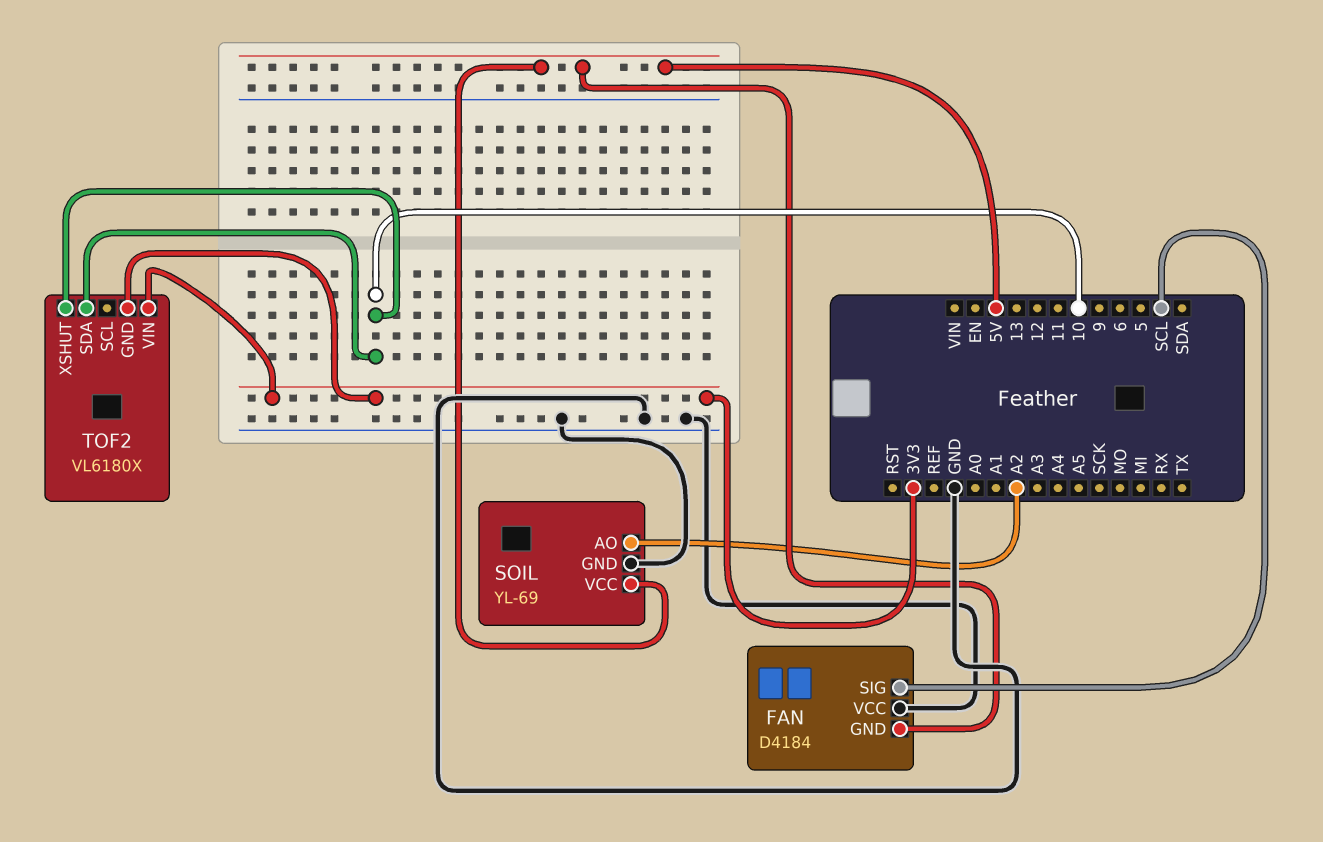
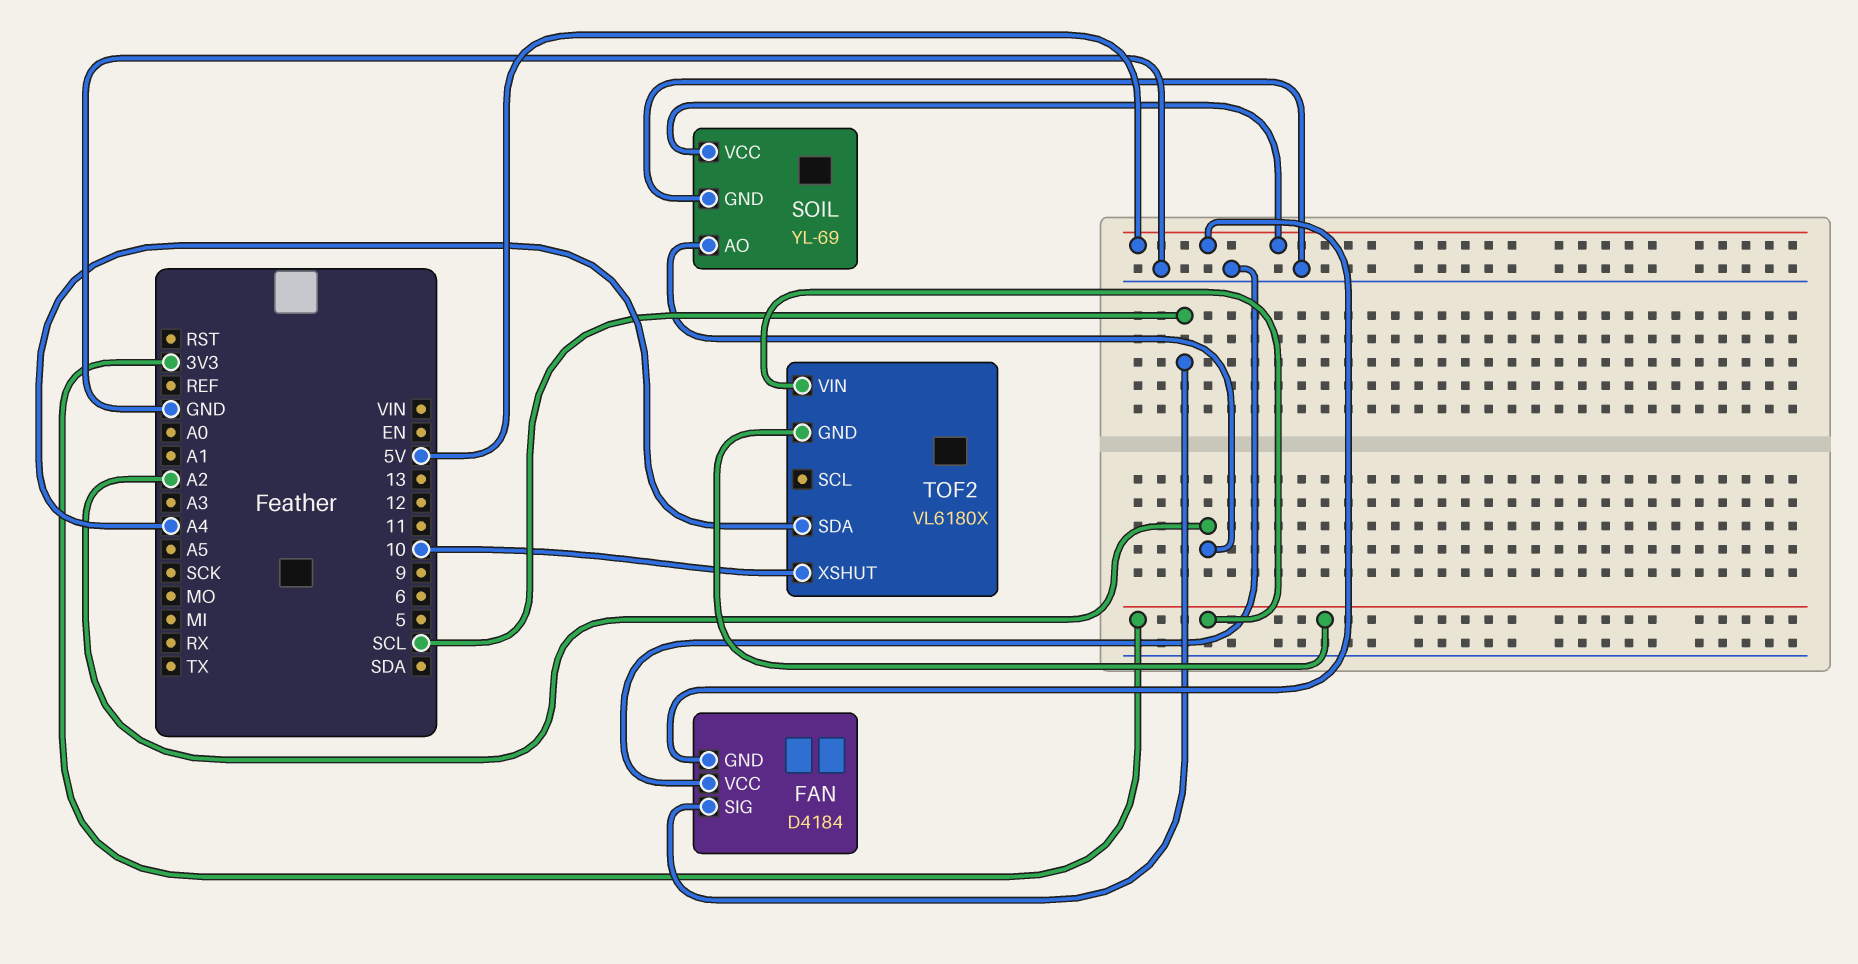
TOF2 pin SDA: 10 -> A4

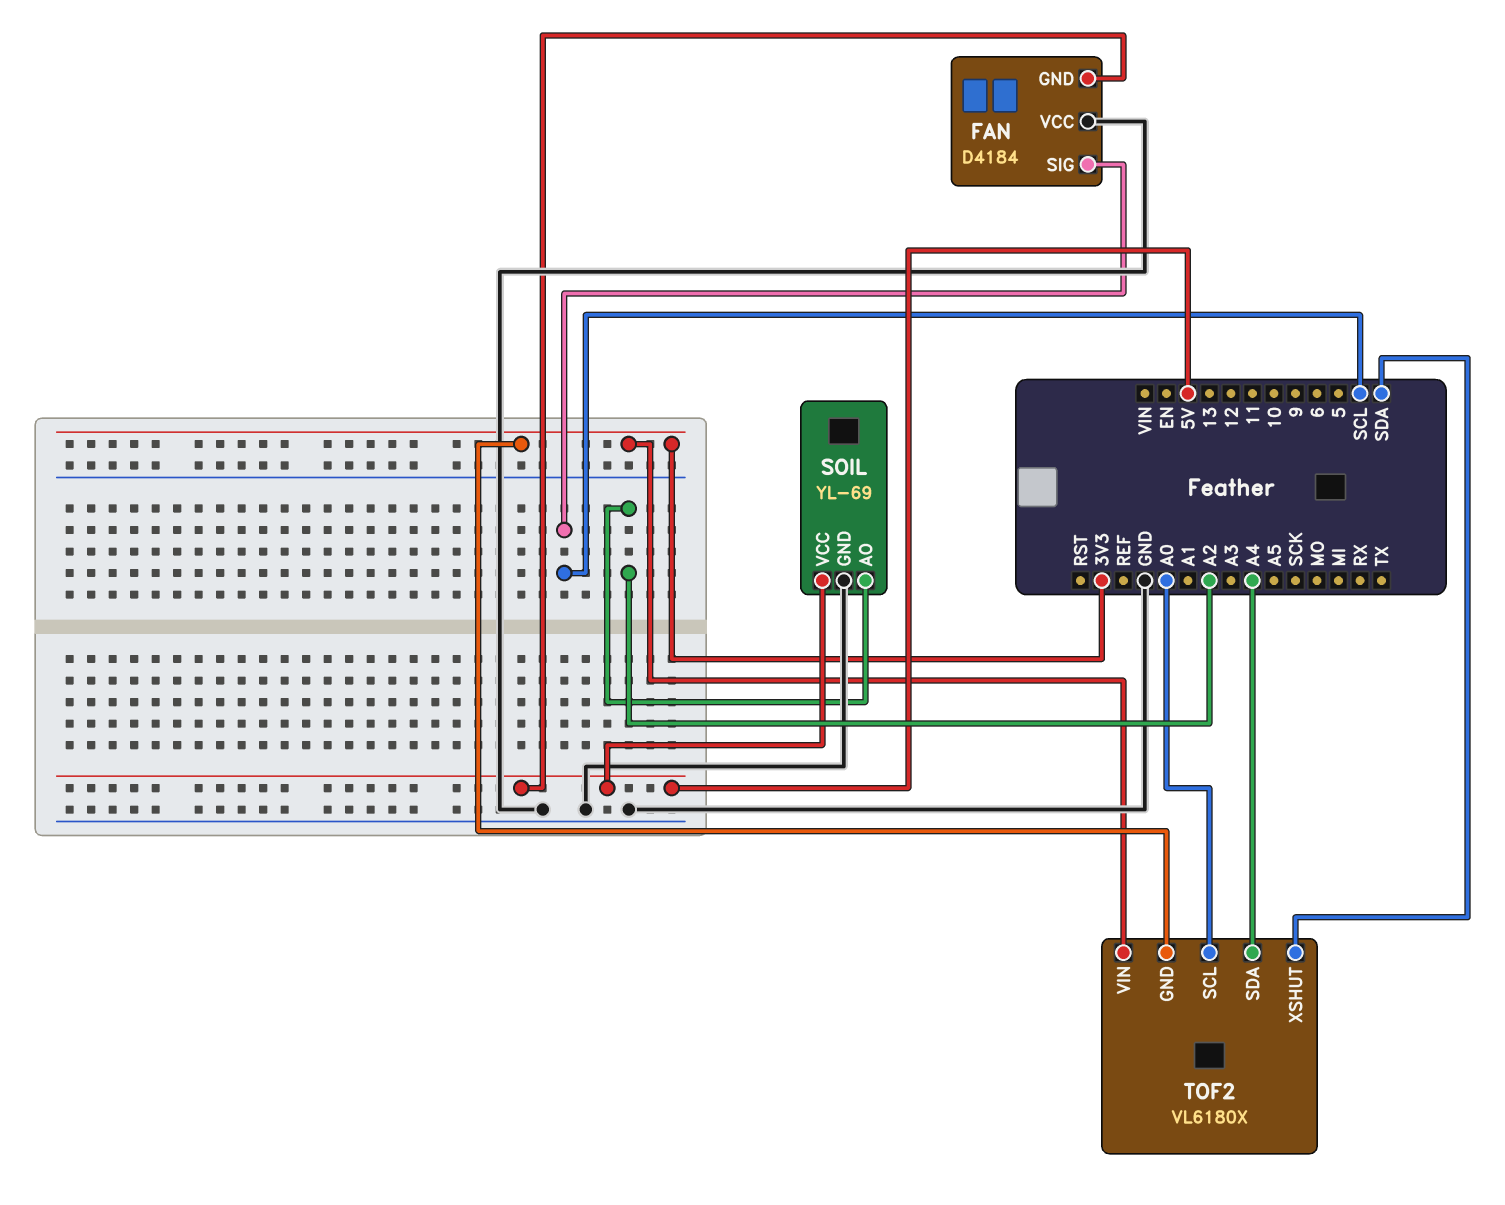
TOF2 pin SCL: none -> A0
TOF2 pin XSHUT: 10 -> SDA

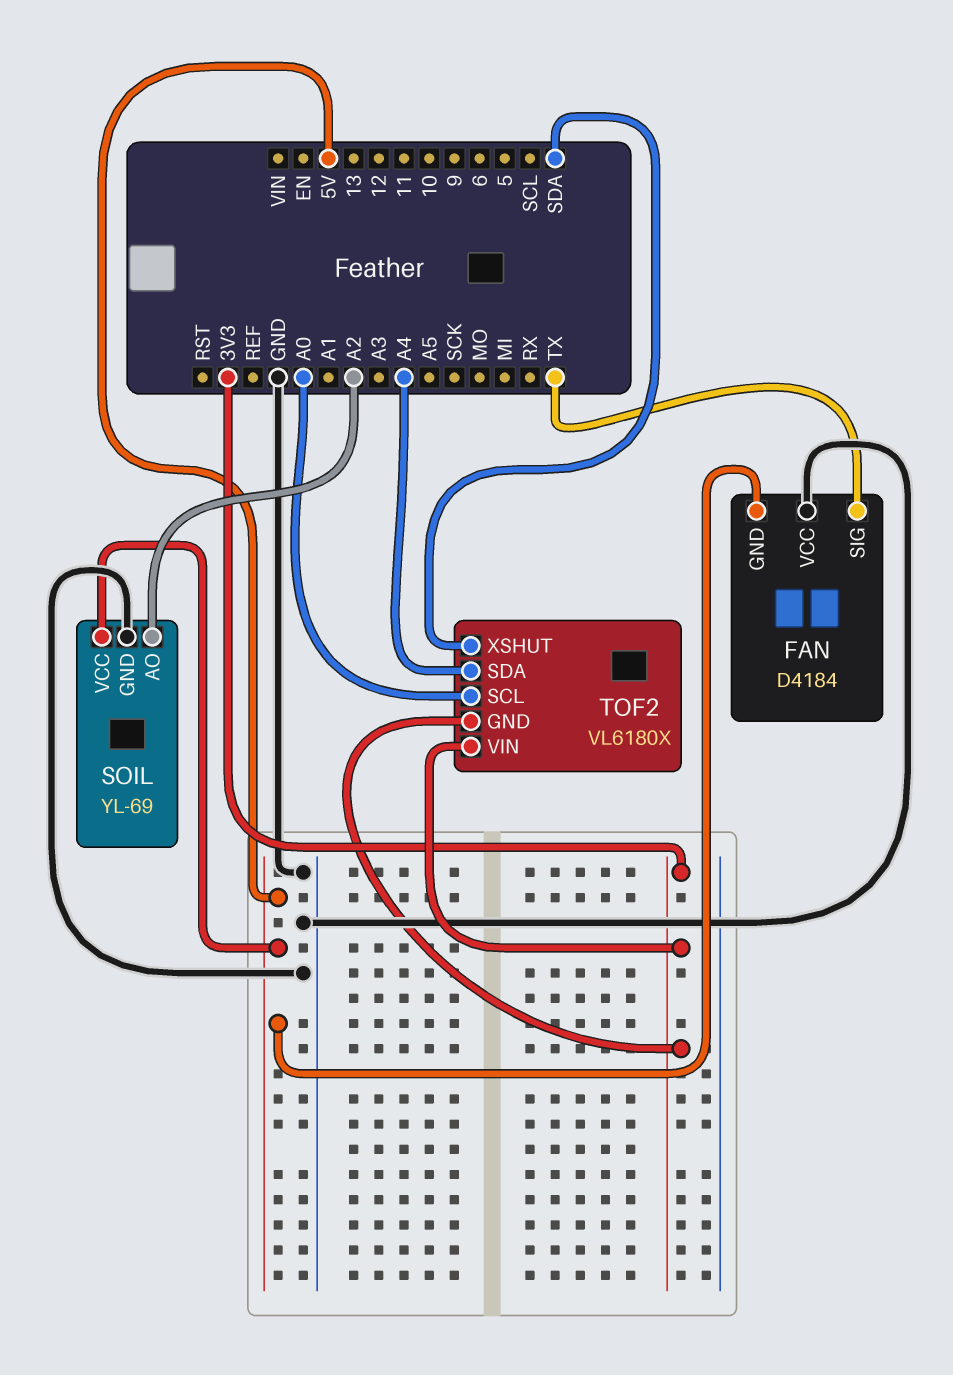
FAN pin SIG: SCL -> TX

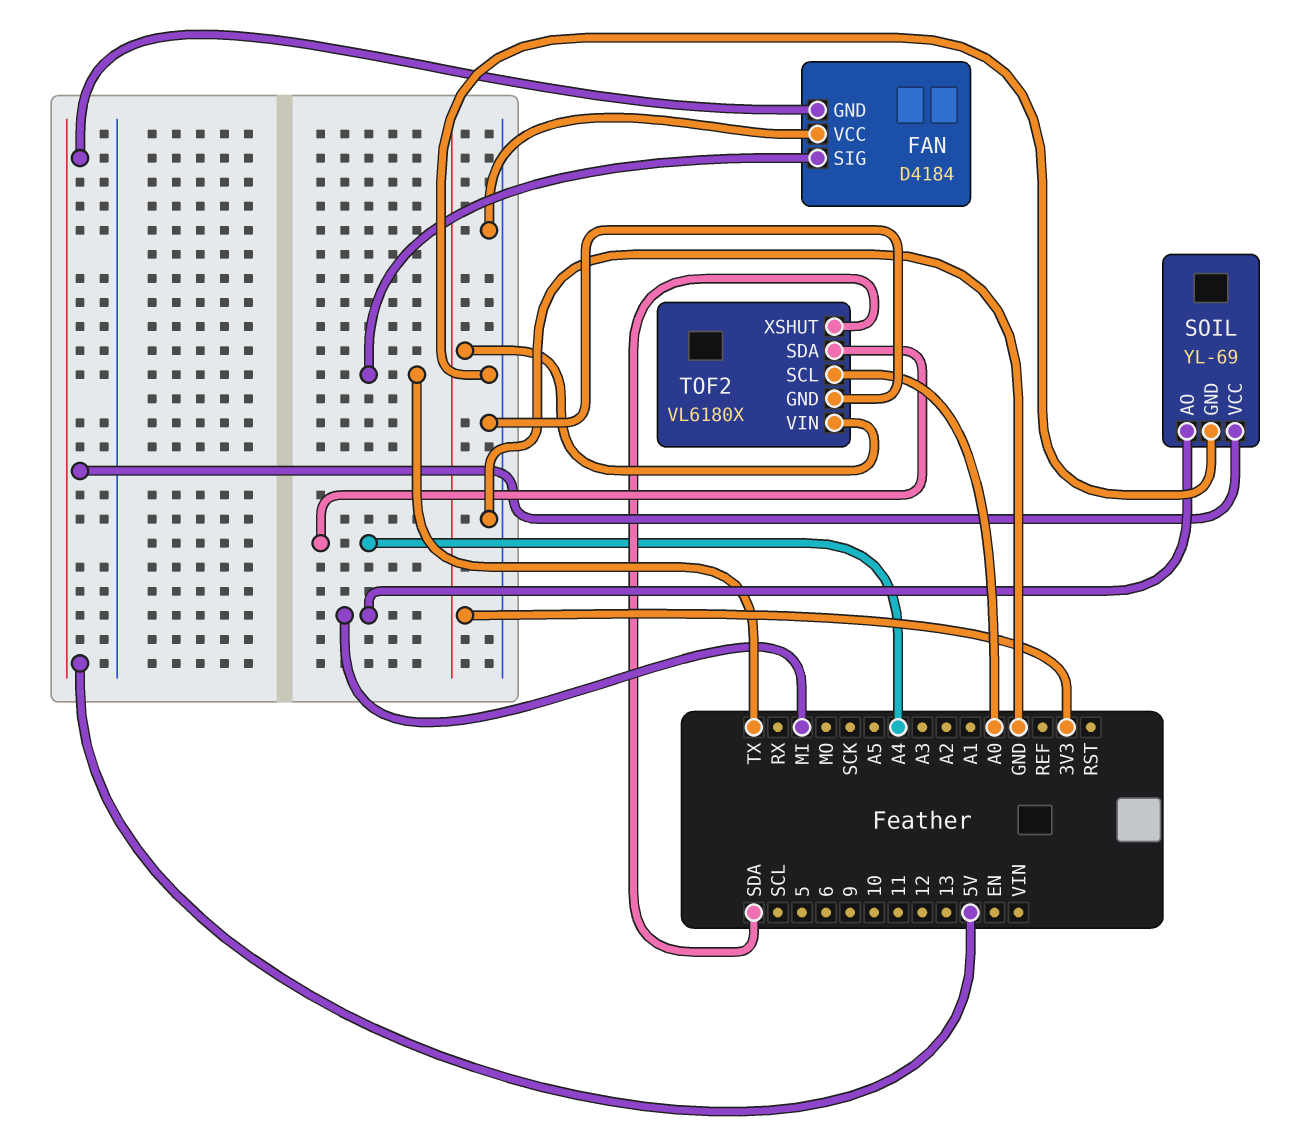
SOIL pin AO: A2 -> MI
TOF2 pin GND: 3V3 -> GND

